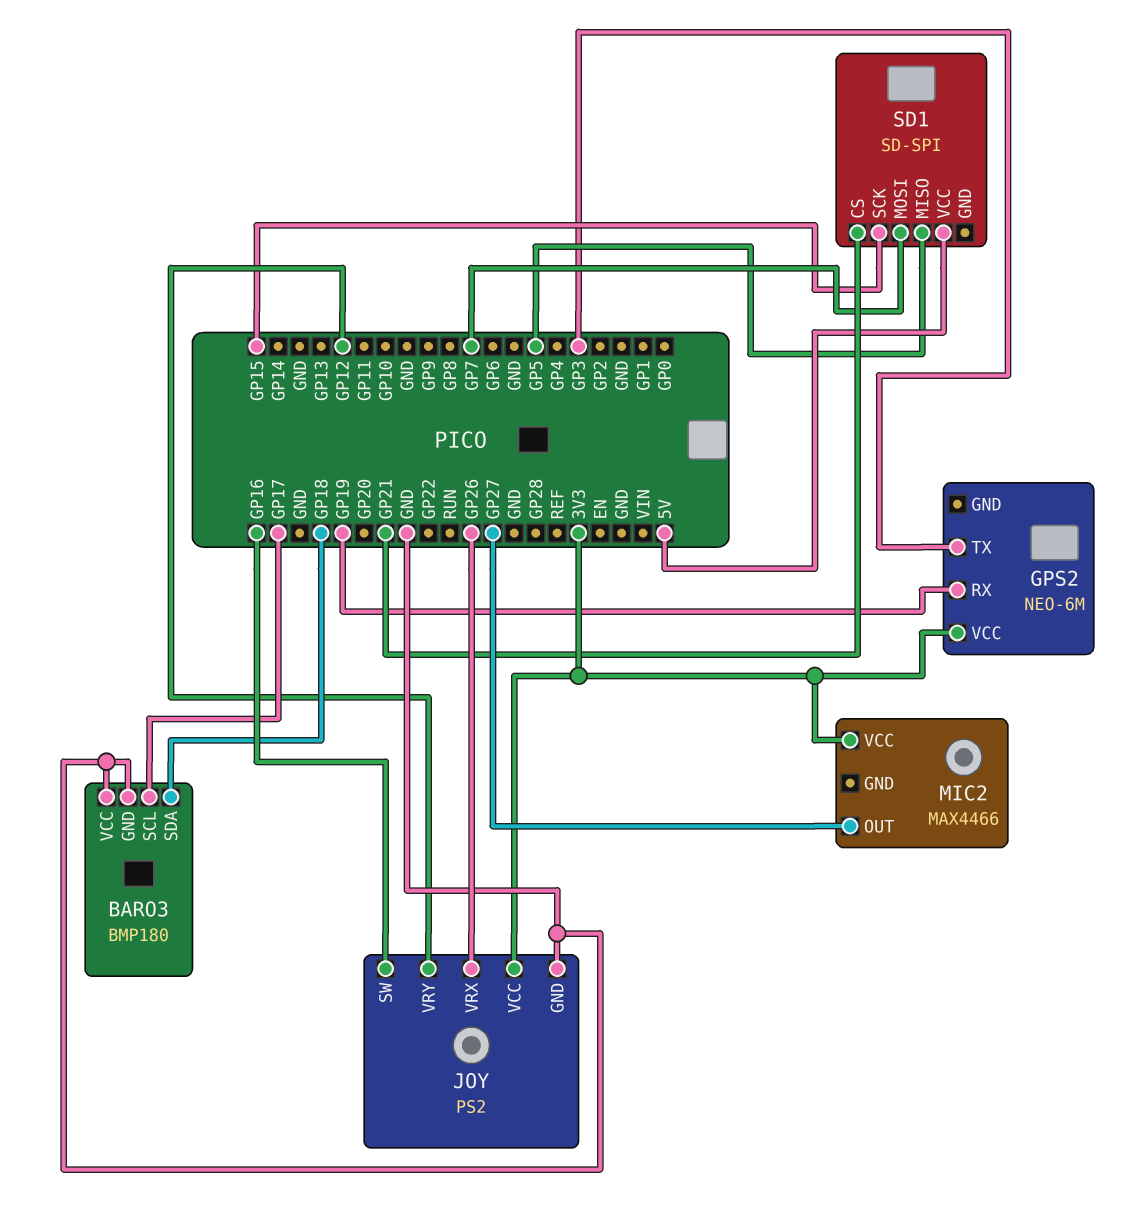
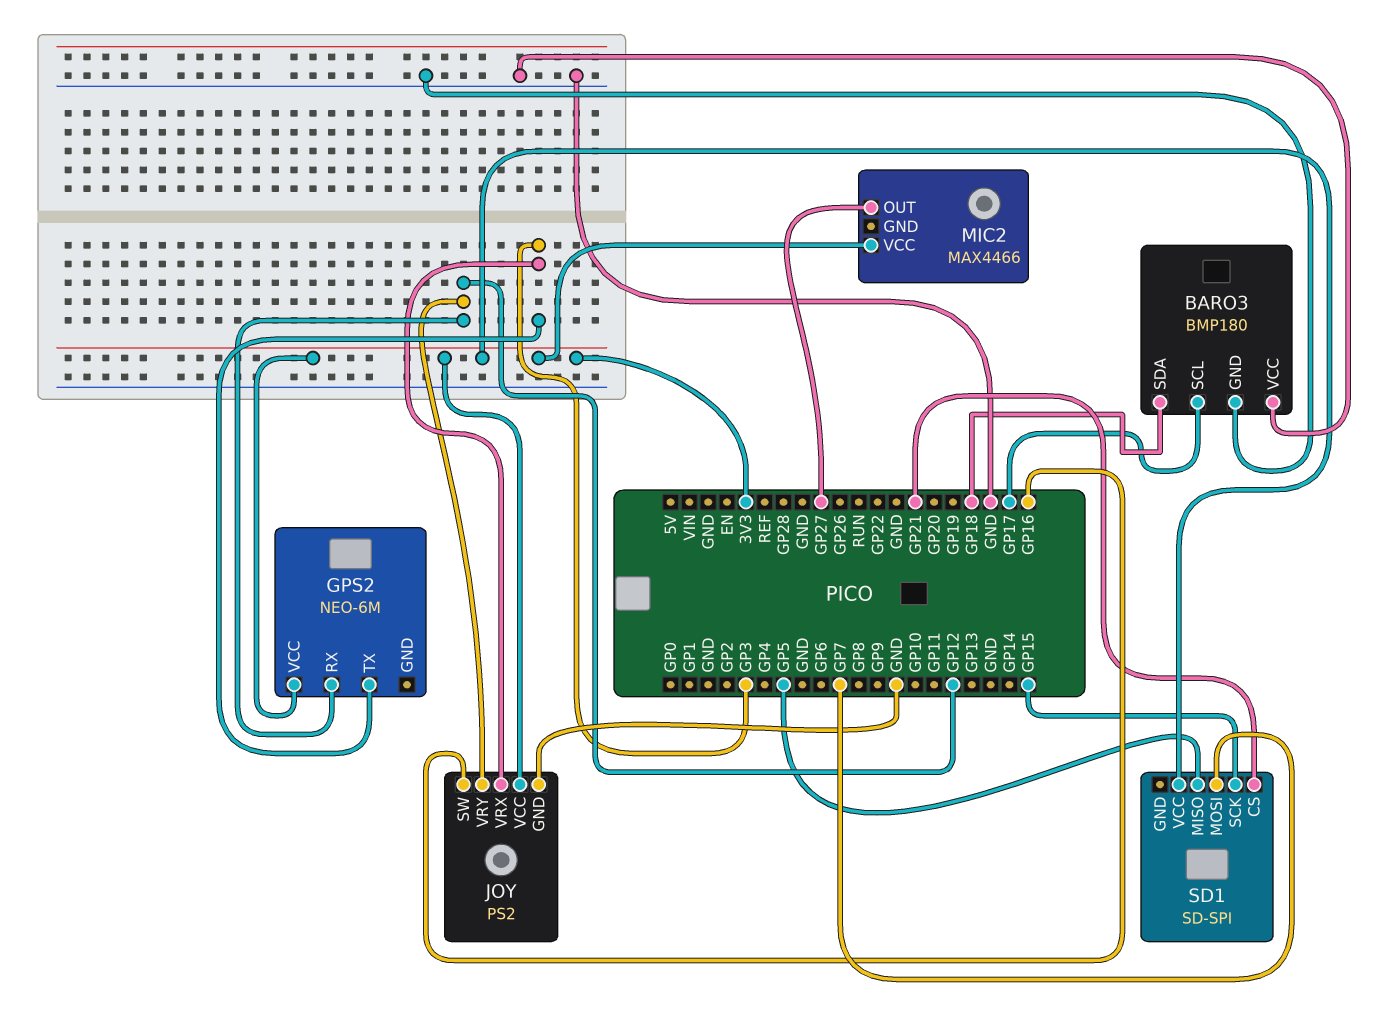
GPS2 pin RX: GP19 -> GP12
JOY pin VRX: GP26 -> GP3
SD1 pin VCC: 5V -> 3V3

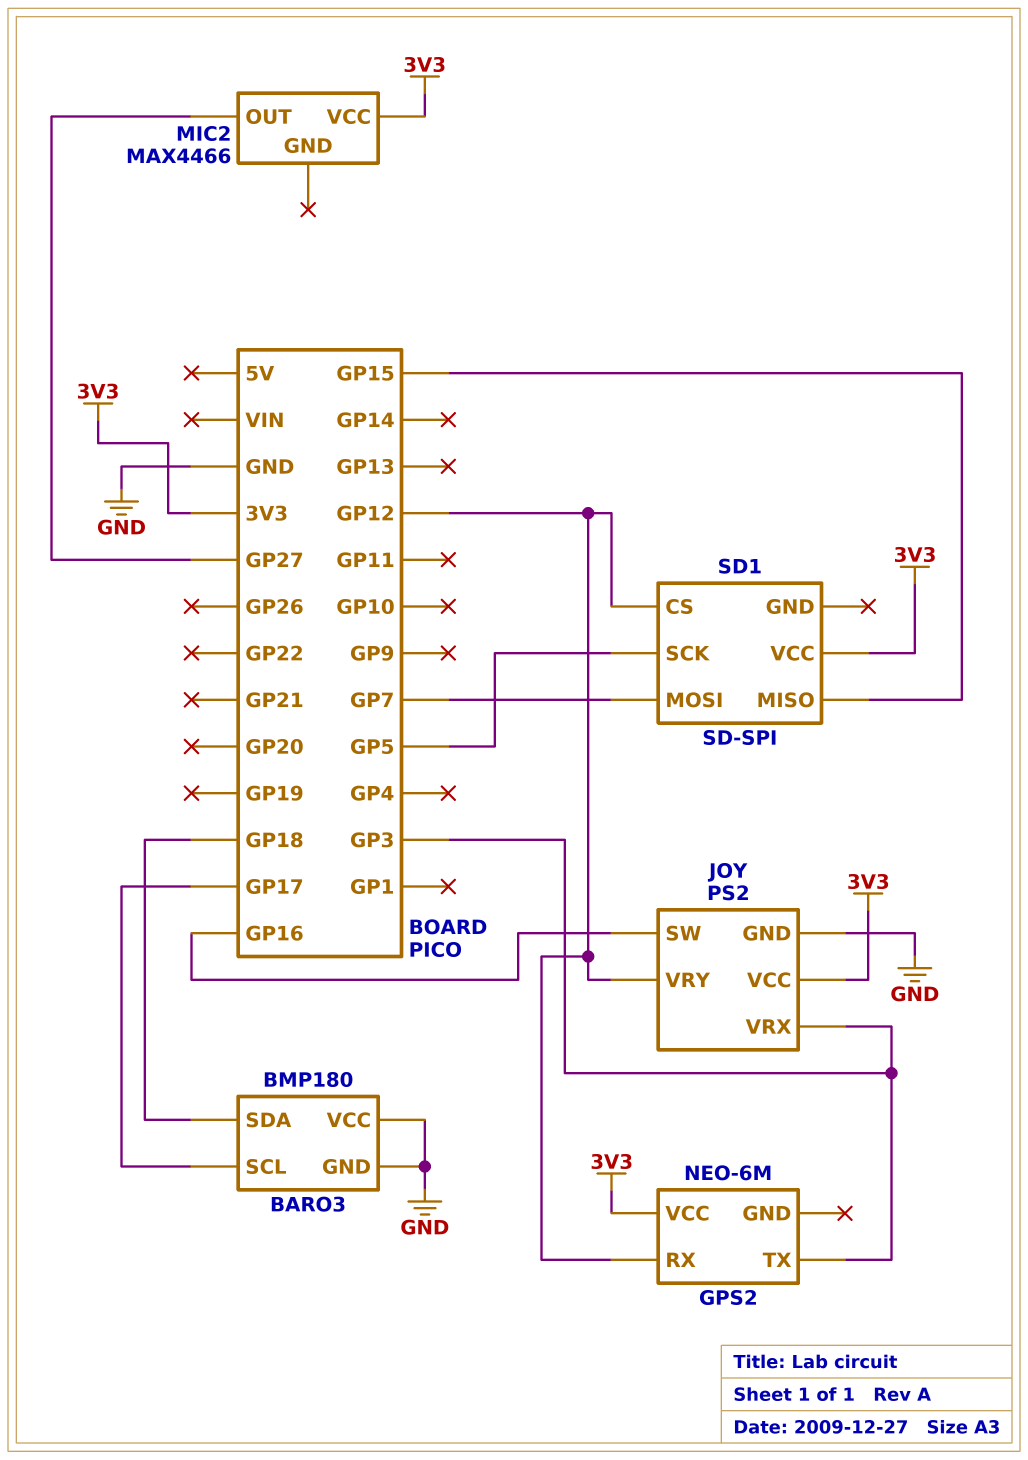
SD1 pin CS: GP21 -> GP12
SD1 pin MISO: GP5 -> GP15
SD1 pin SCK: GP15 -> GP5

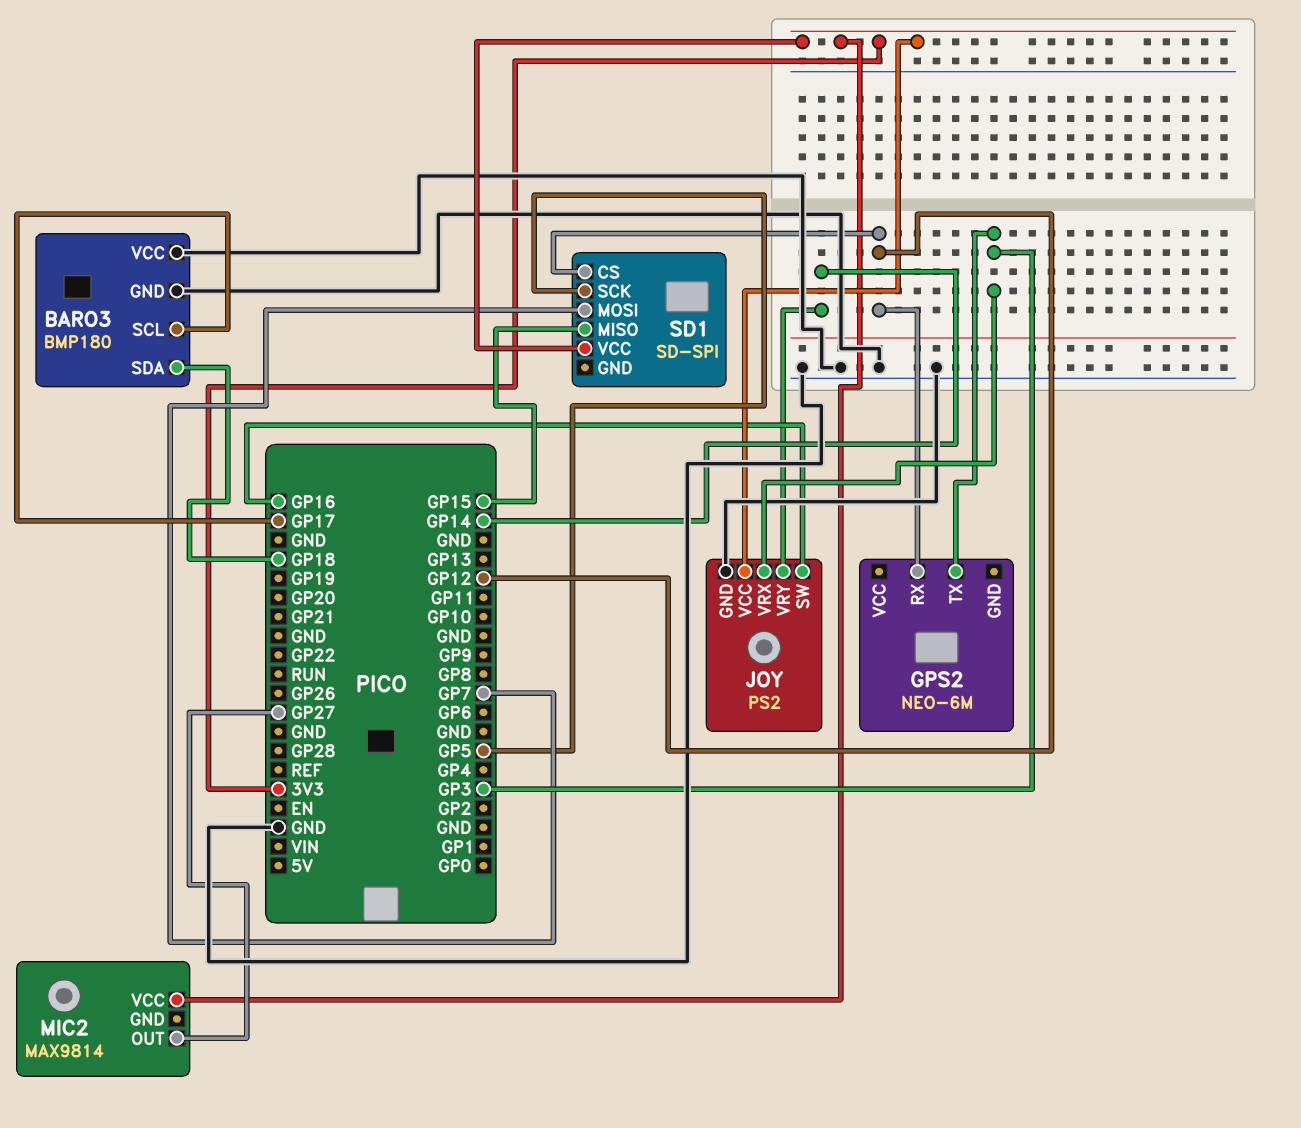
GPS2 pin VCC: 3V3 -> none
JOY pin VRY: GP12 -> GP14
MIC2: MAX4466 -> MAX9814

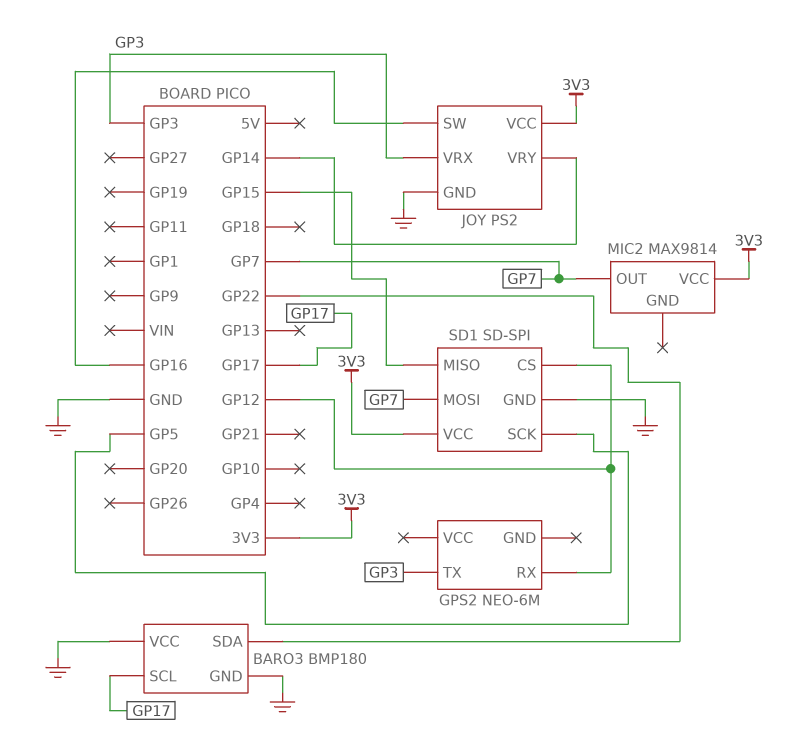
BARO3 pin SDA: GP18 -> GP22
MIC2 pin OUT: GP27 -> GP7
SD1 pin GND: none -> GND

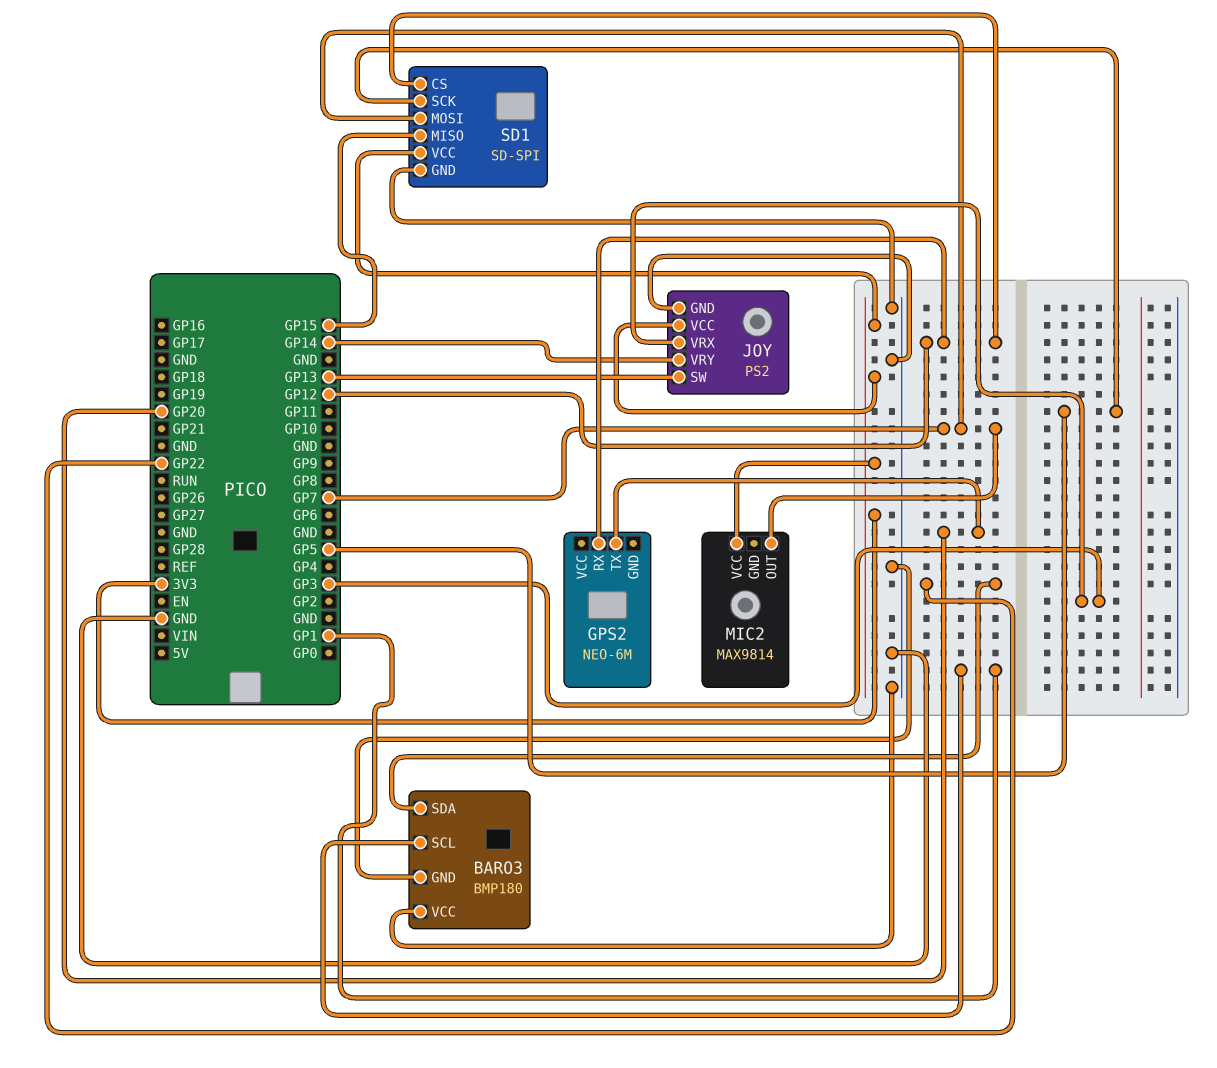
BARO3 pin SCL: GP17 -> GP1
GPS2 pin TX: GP3 -> GP20
JOY pin SW: GP16 -> GP13

